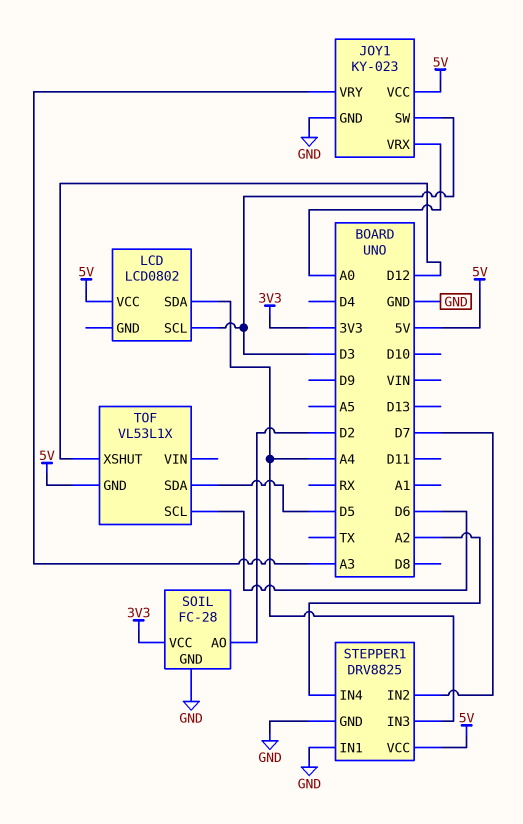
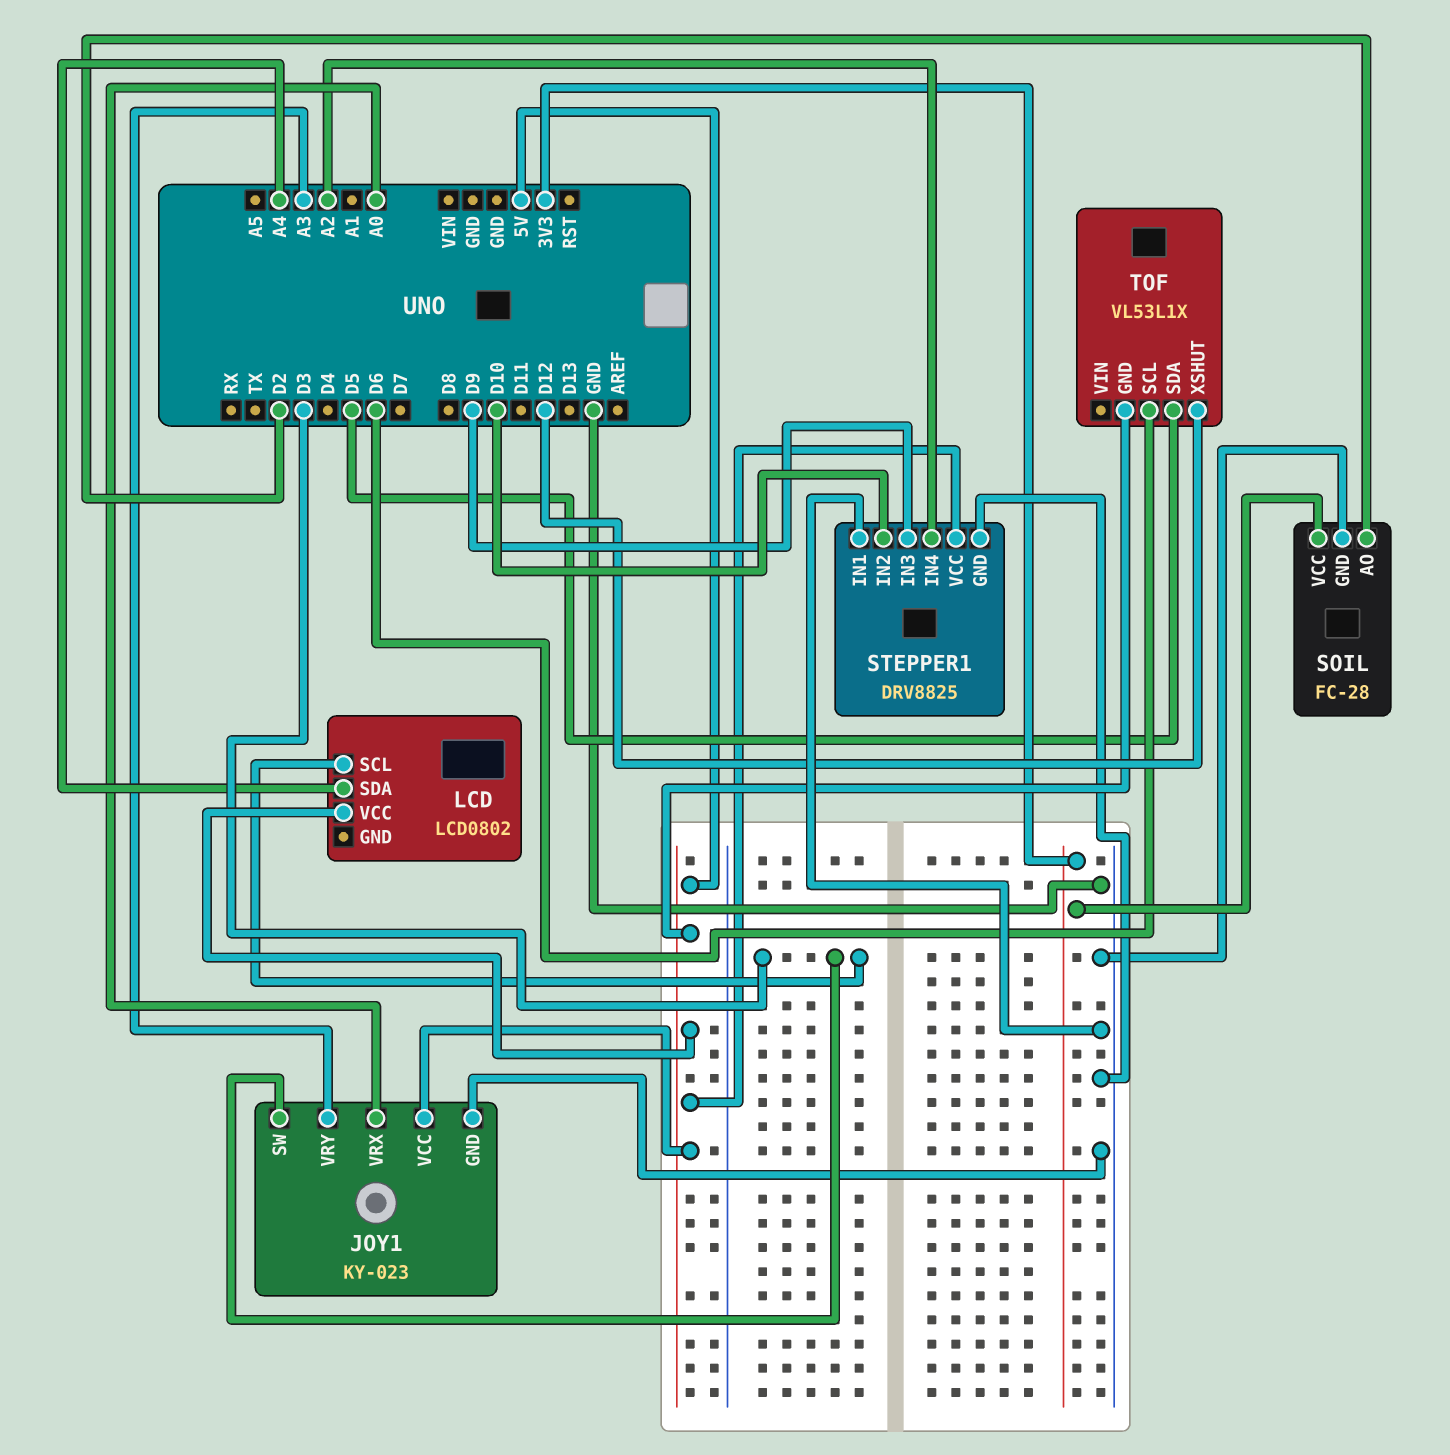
STEPPER1 pin IN2: D7 -> D10
STEPPER1 pin IN3: A4 -> D9

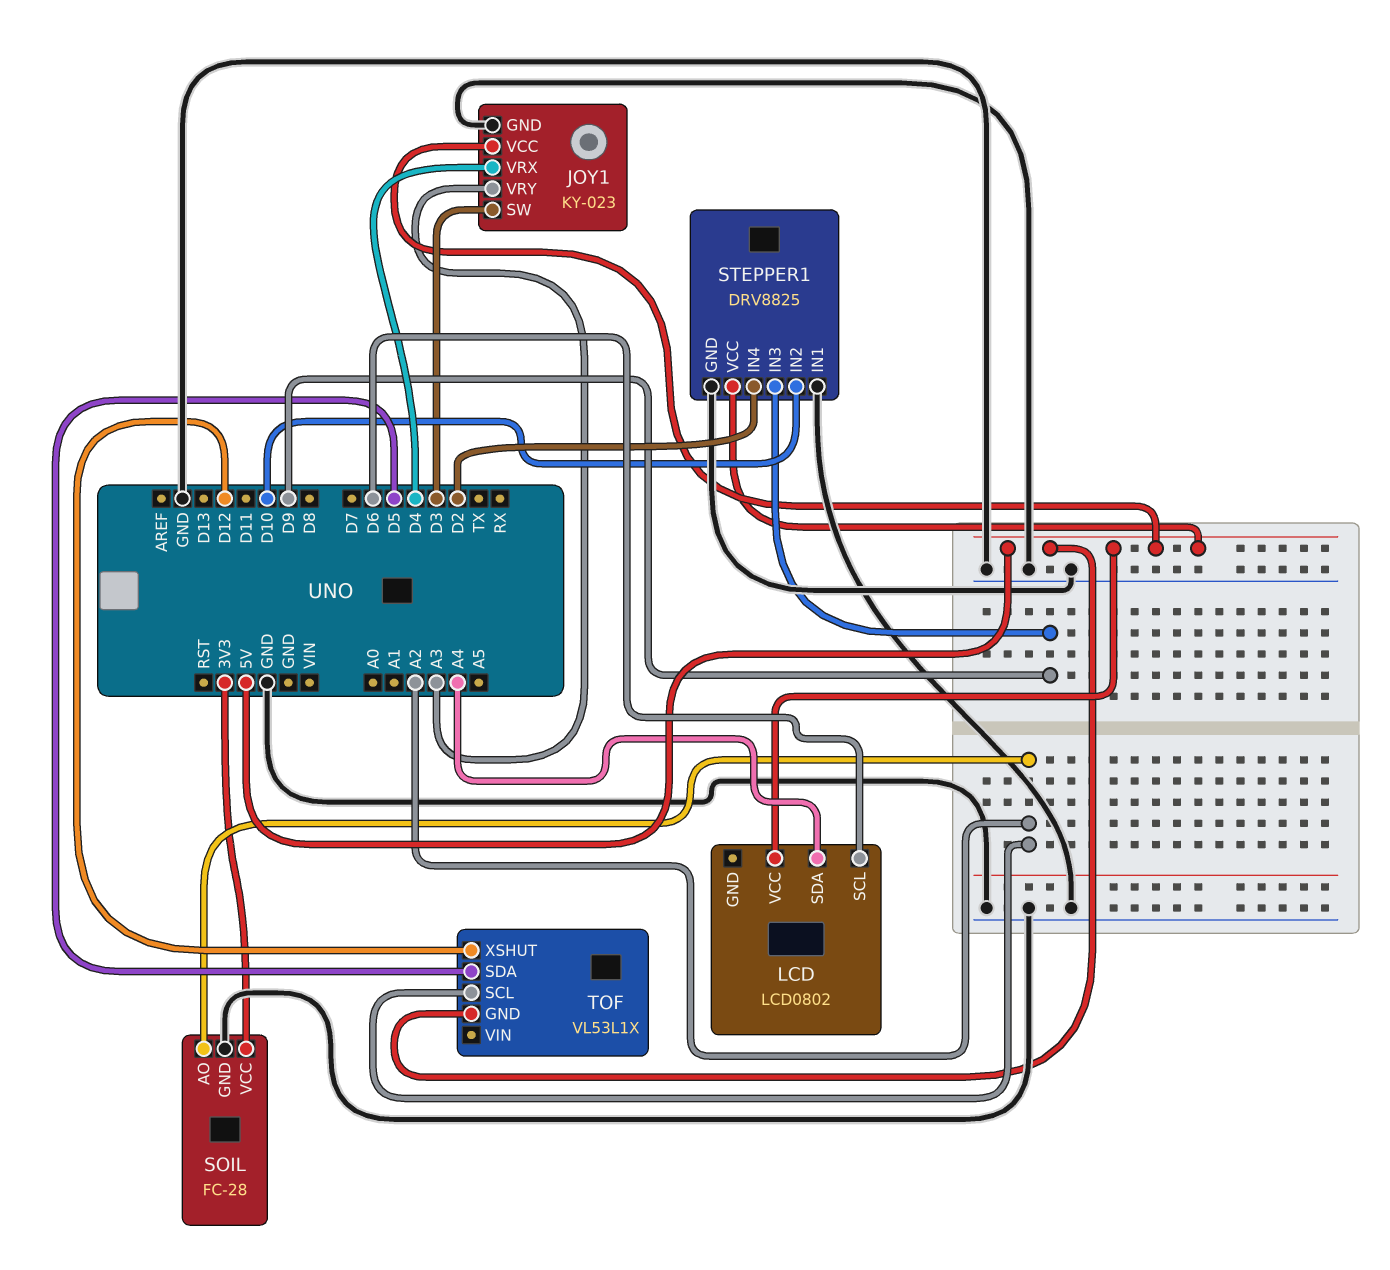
JOY1 pin VRX: A0 -> D4
LCD pin SCL: D3 -> D6
SOIL pin AO: D2 -> A2
STEPPER1 pin IN4: A2 -> D2
TOF pin SCL: D6 -> A2

